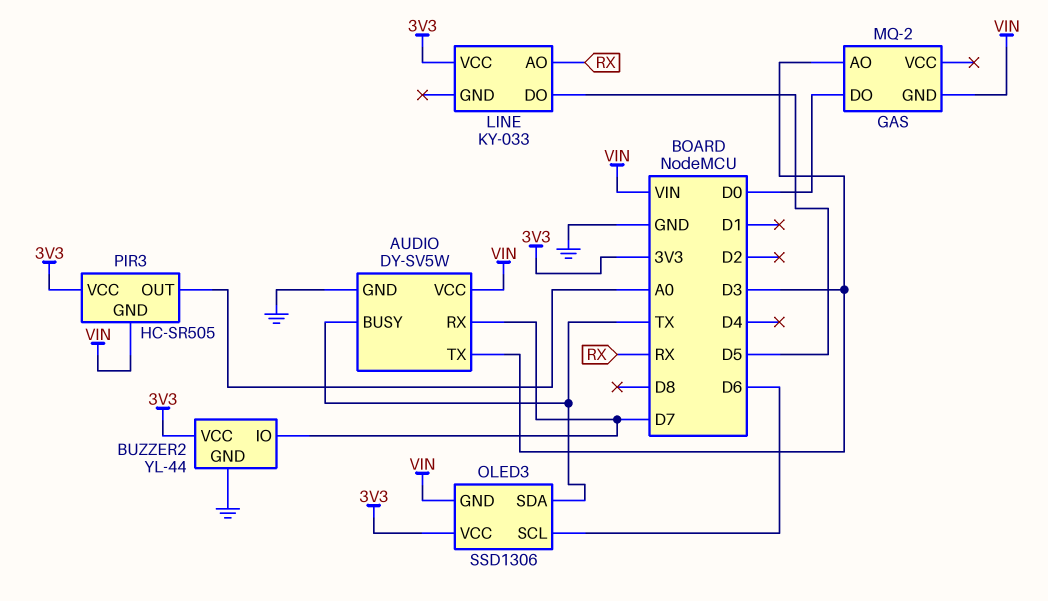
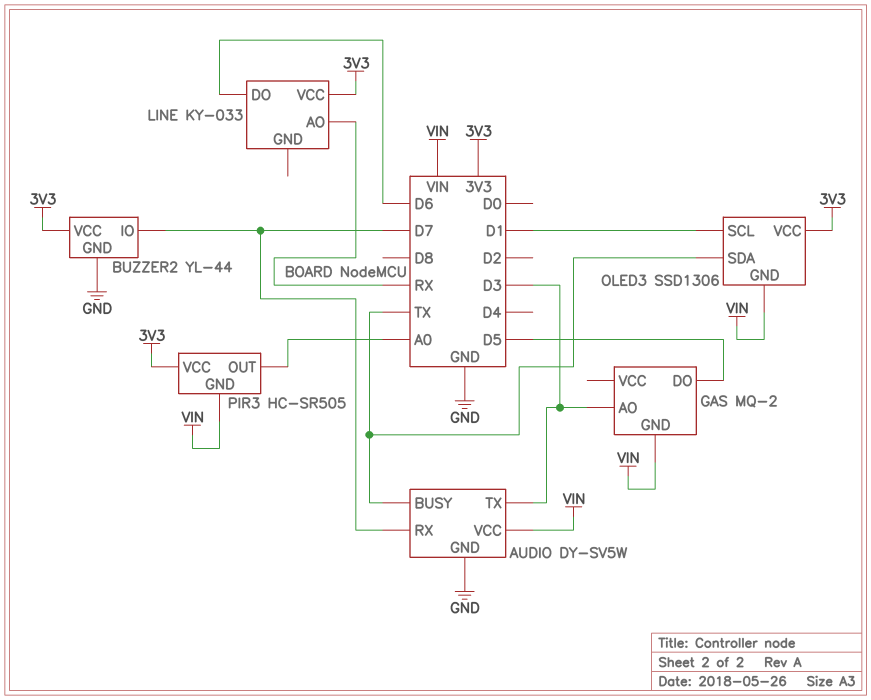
GAS pin DO: D0 -> D5
LINE pin DO: D5 -> D6
OLED3 pin SCL: D6 -> D1

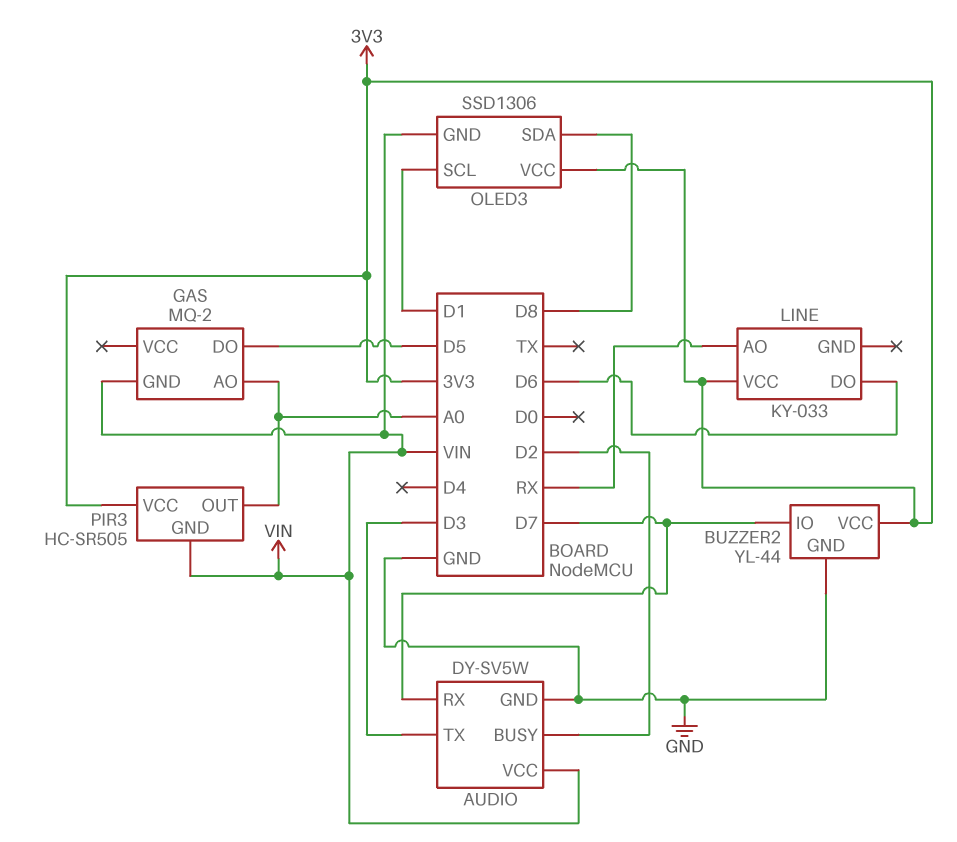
AUDIO pin BUSY: TX -> D2
GAS pin AO: D3 -> A0
OLED3 pin SDA: TX -> D8

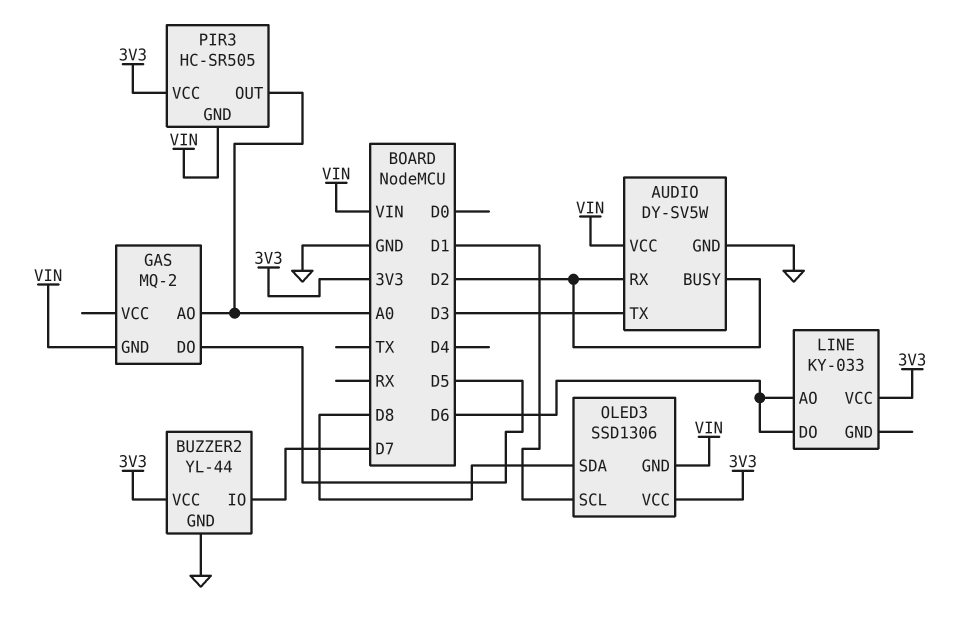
AUDIO pin RX: D7 -> D2
LINE pin AO: RX -> D6

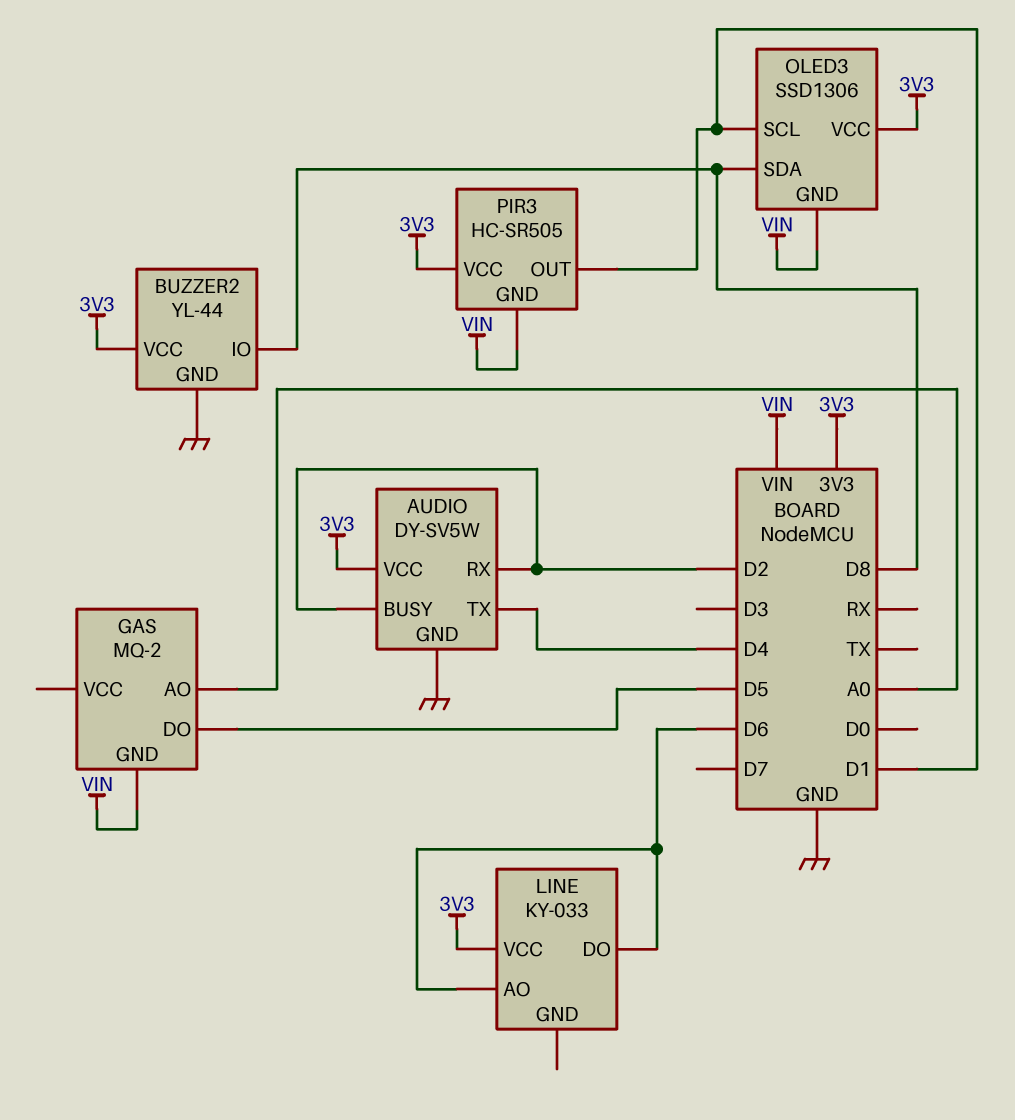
AUDIO pin TX: D3 -> D4
AUDIO pin VCC: VIN -> 3V3
BUZZER2 pin IO: D7 -> D8
PIR3 pin OUT: A0 -> D1

